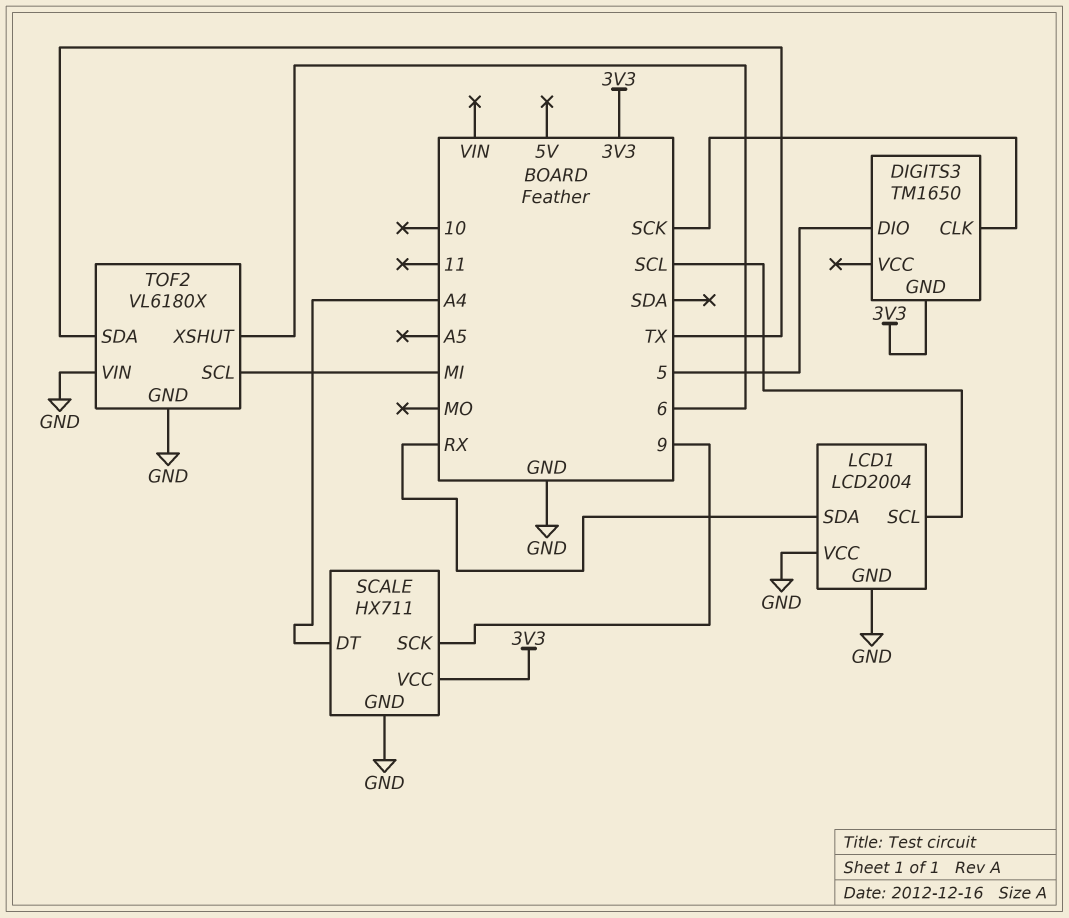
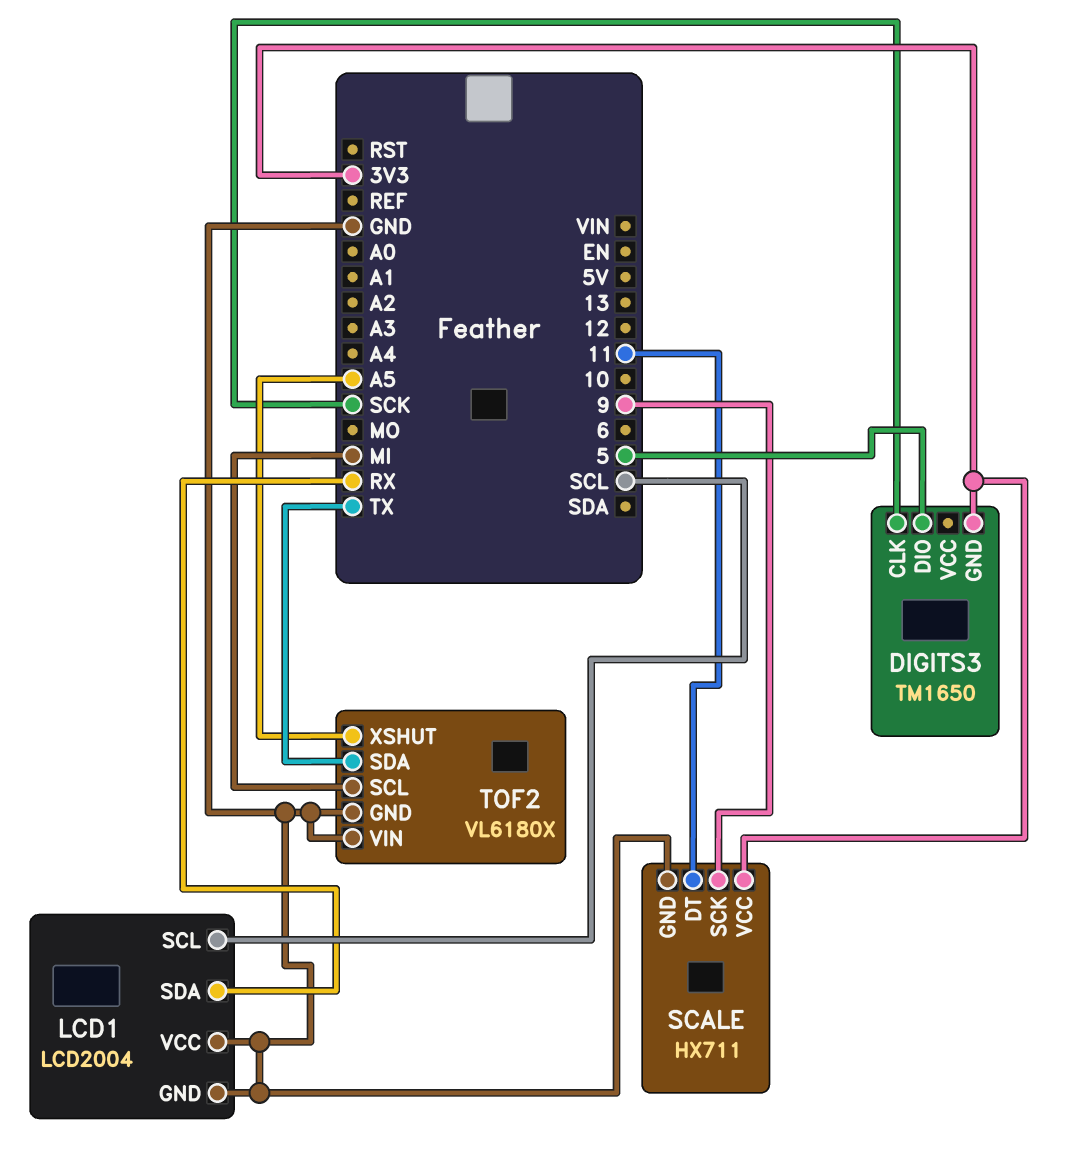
SCALE pin DT: A4 -> 11
TOF2 pin XSHUT: 6 -> A5

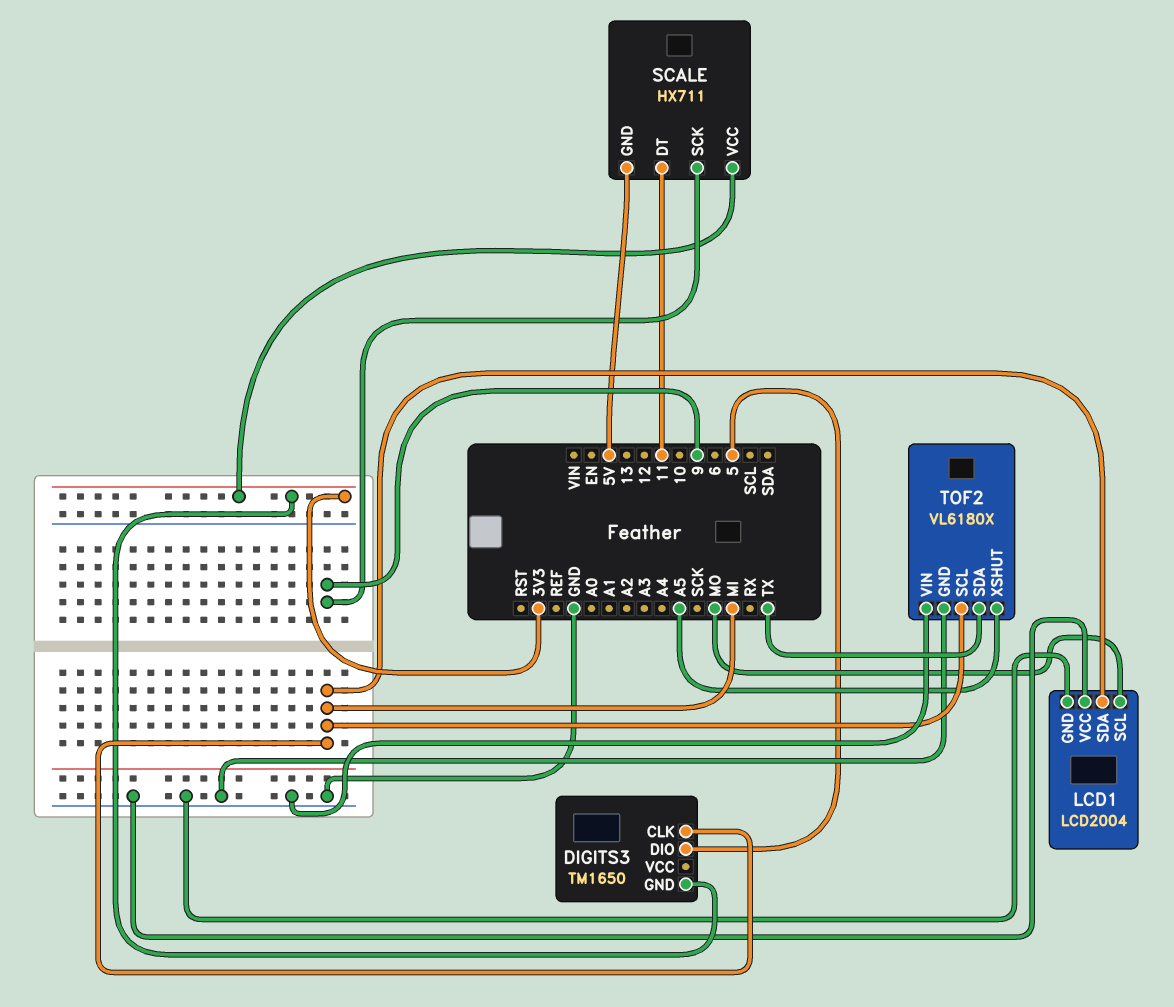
DIGITS3 pin CLK: SCK -> MI
LCD1 pin SCL: SCL -> MO
LCD1 pin SDA: RX -> MI
SCALE pin GND: GND -> 5V

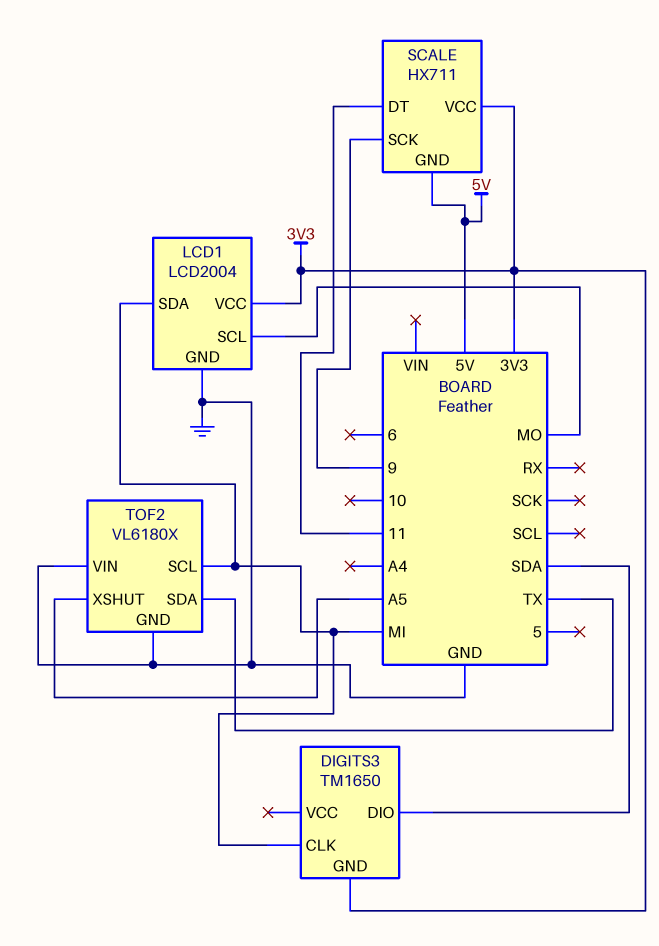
DIGITS3 pin DIO: 5 -> SDA
LCD1 pin VCC: GND -> 3V3

